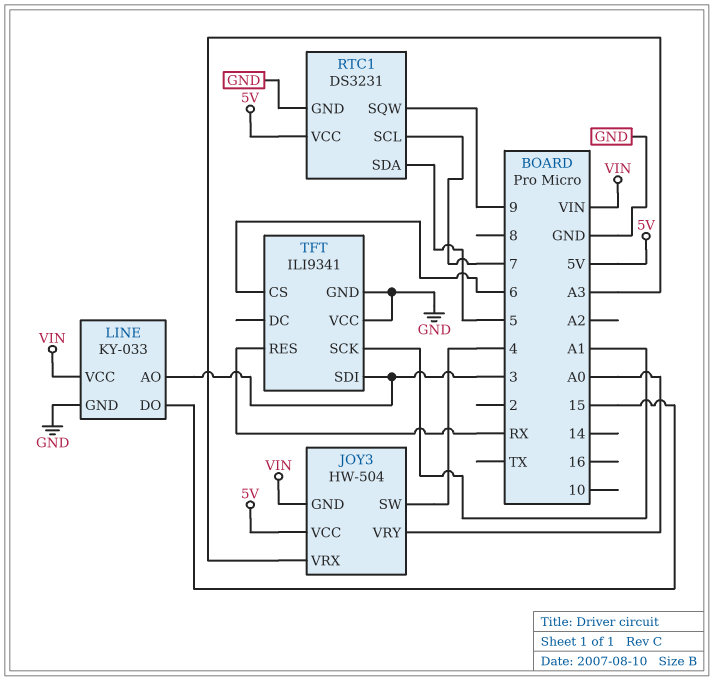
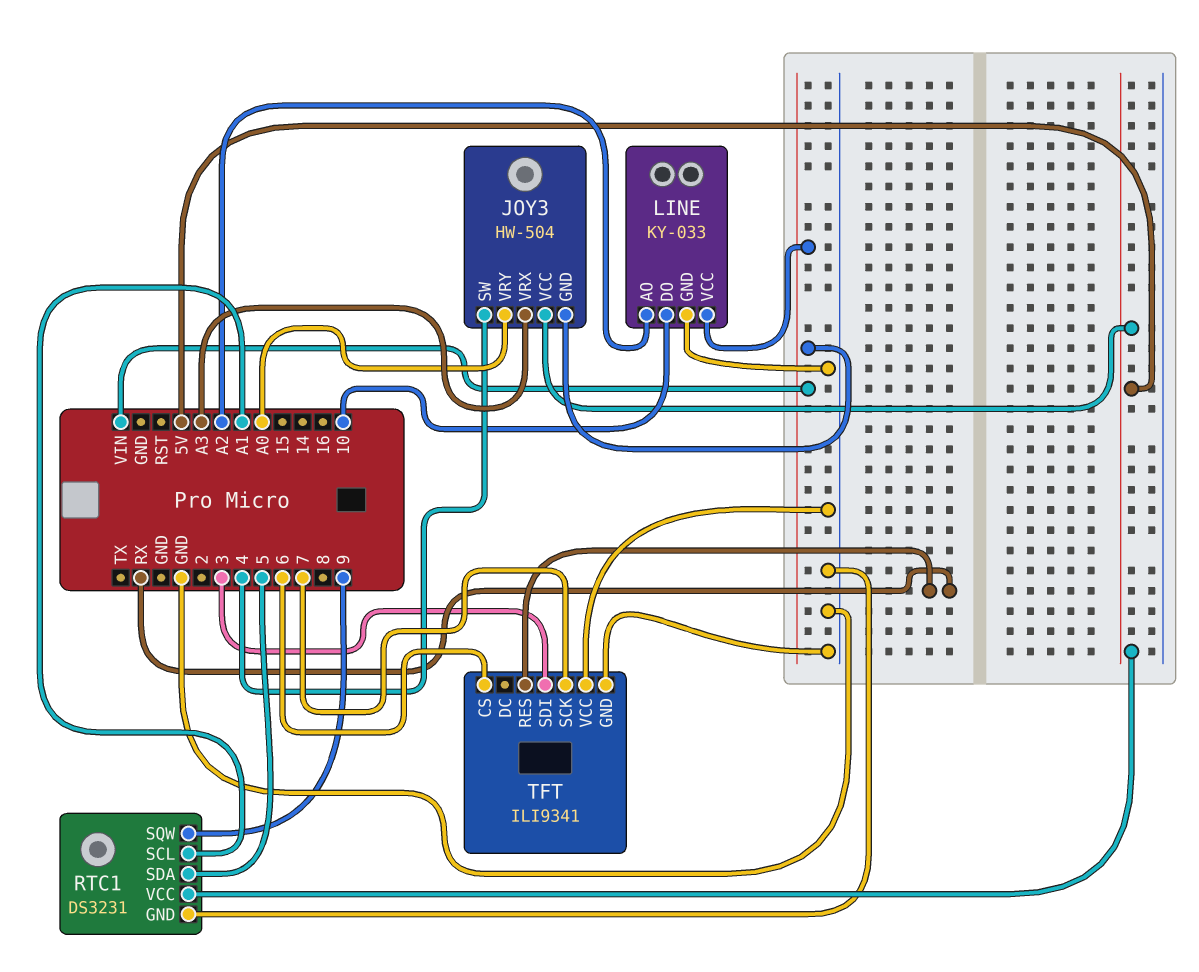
LINE pin AO: 3 -> A2
LINE pin DO: 15 -> 10
RTC1 pin SCL: 7 -> A1
TFT pin SCK: A1 -> 7

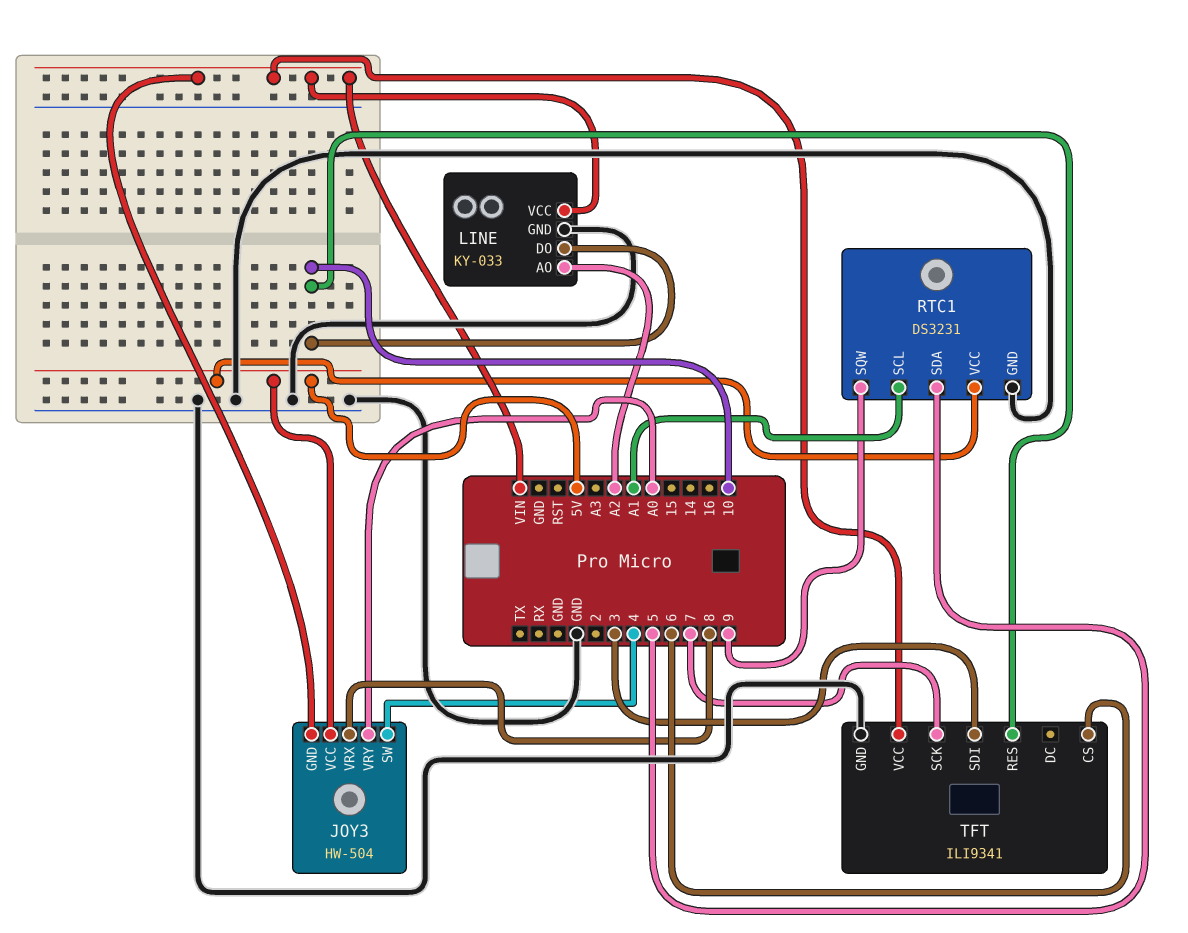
JOY3 pin VRX: A3 -> 8
TFT pin RES: RX -> 10
TFT pin VCC: GND -> VIN

